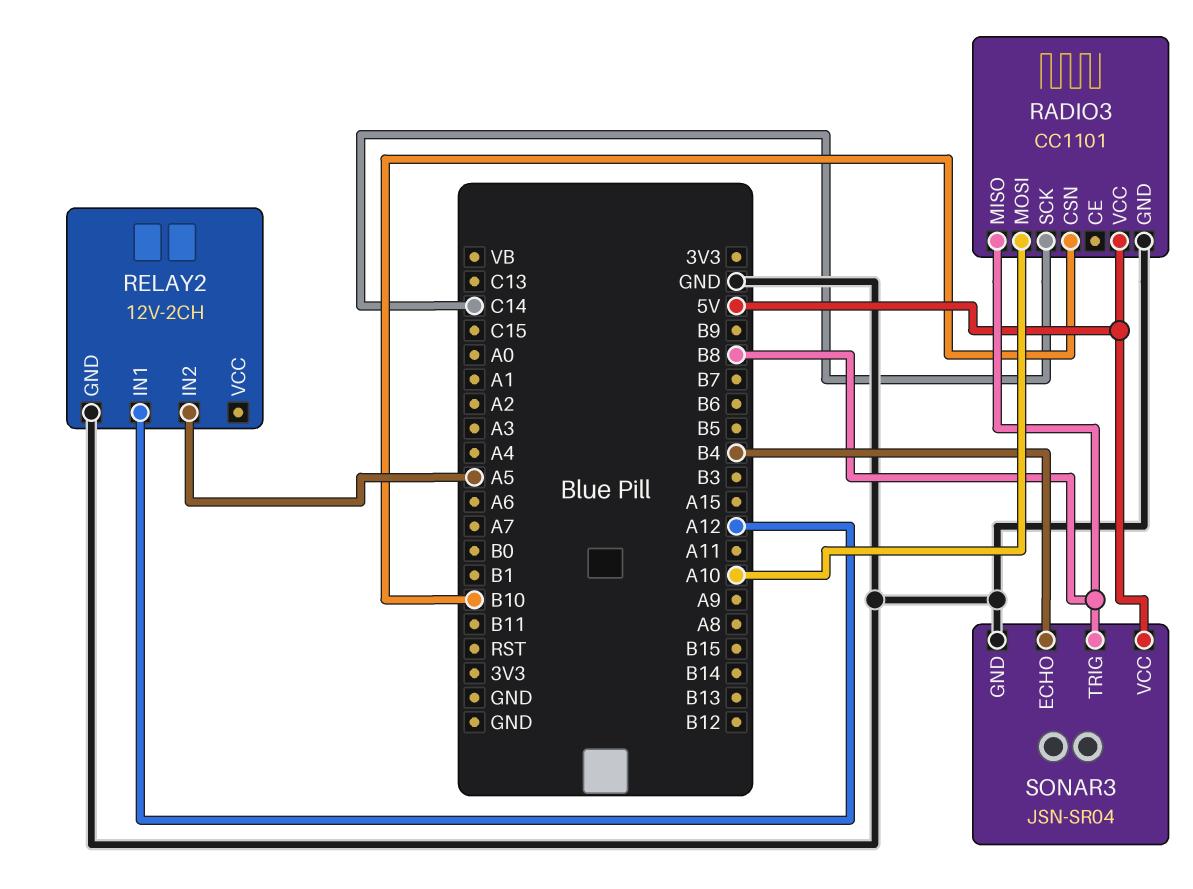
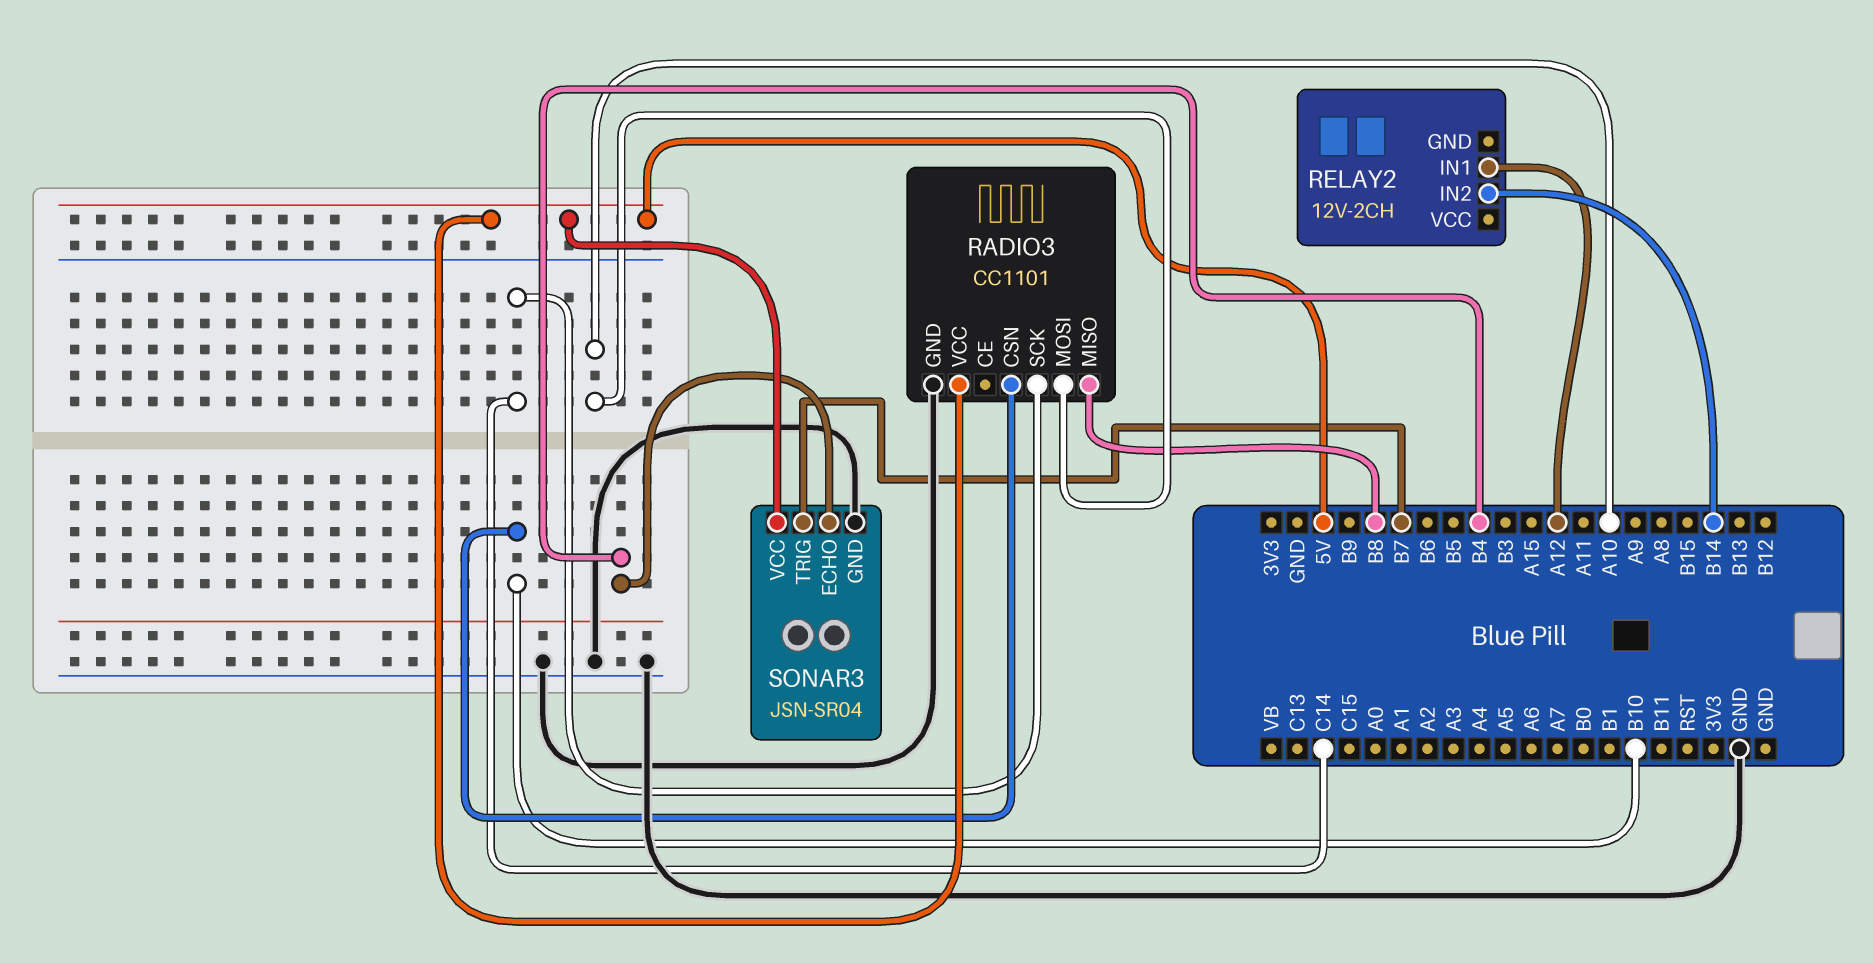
RELAY2 pin GND: GND -> none
RELAY2 pin IN2: A5 -> B14
SONAR3 pin TRIG: B8 -> B7

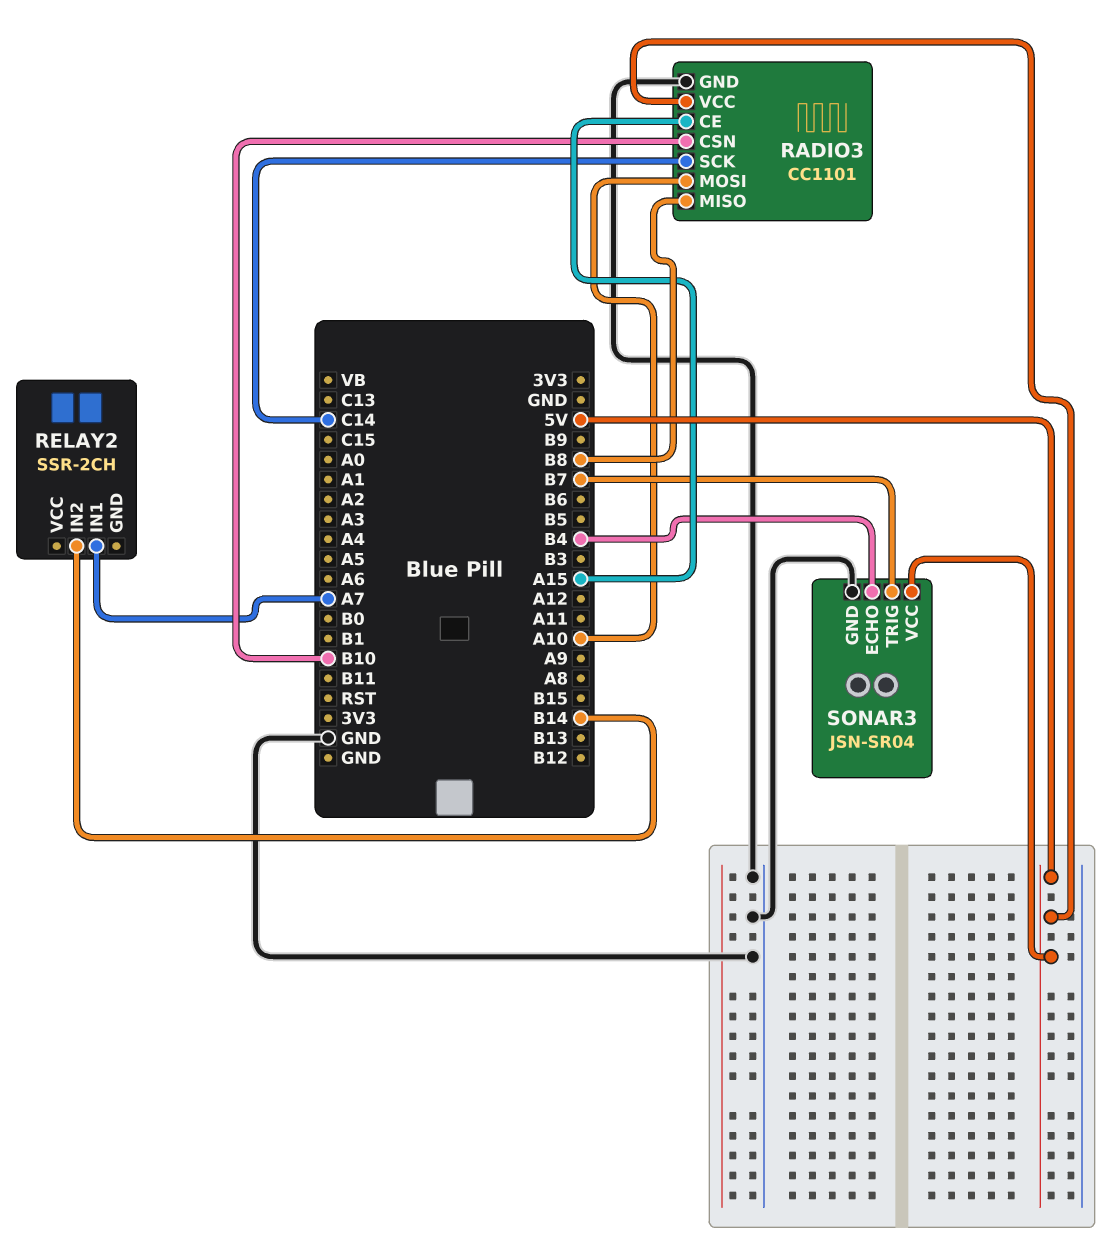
RADIO3 pin CE: none -> A15
RELAY2: 12V-2CH -> SSR-2CH
RELAY2 pin IN1: A12 -> A7

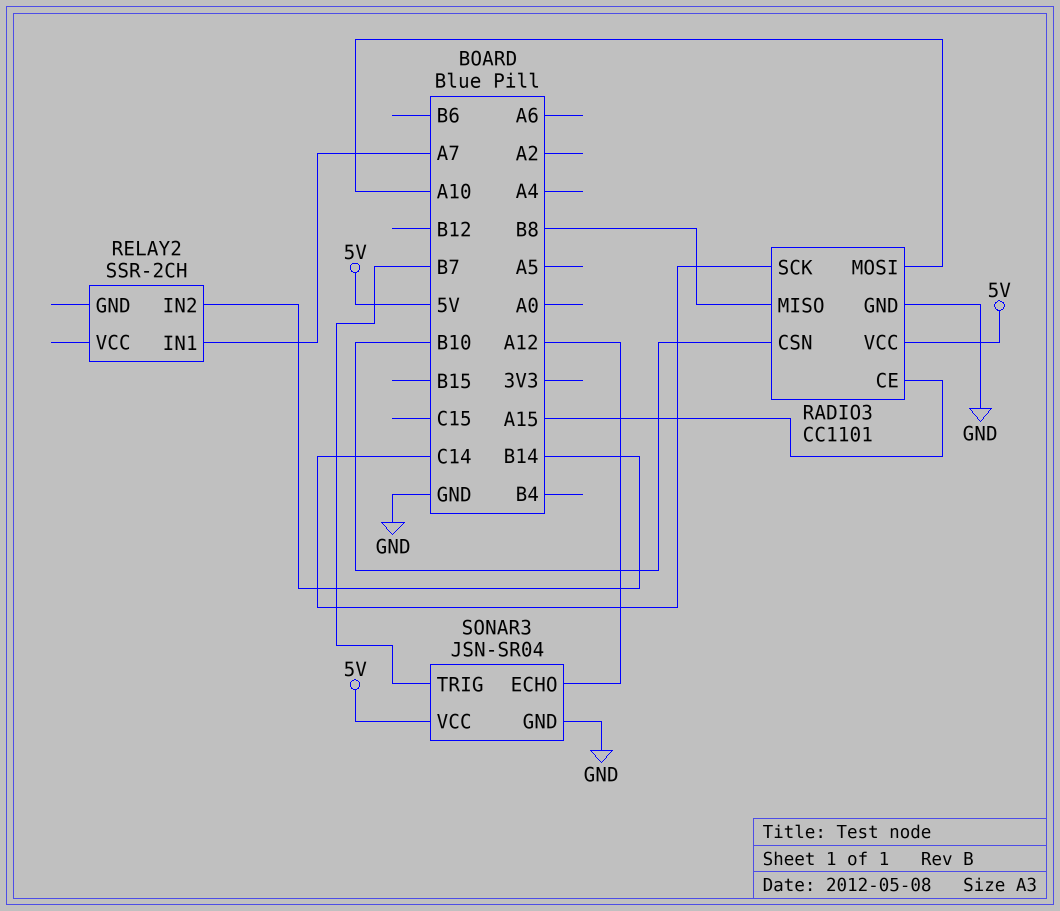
SONAR3 pin ECHO: B4 -> A12

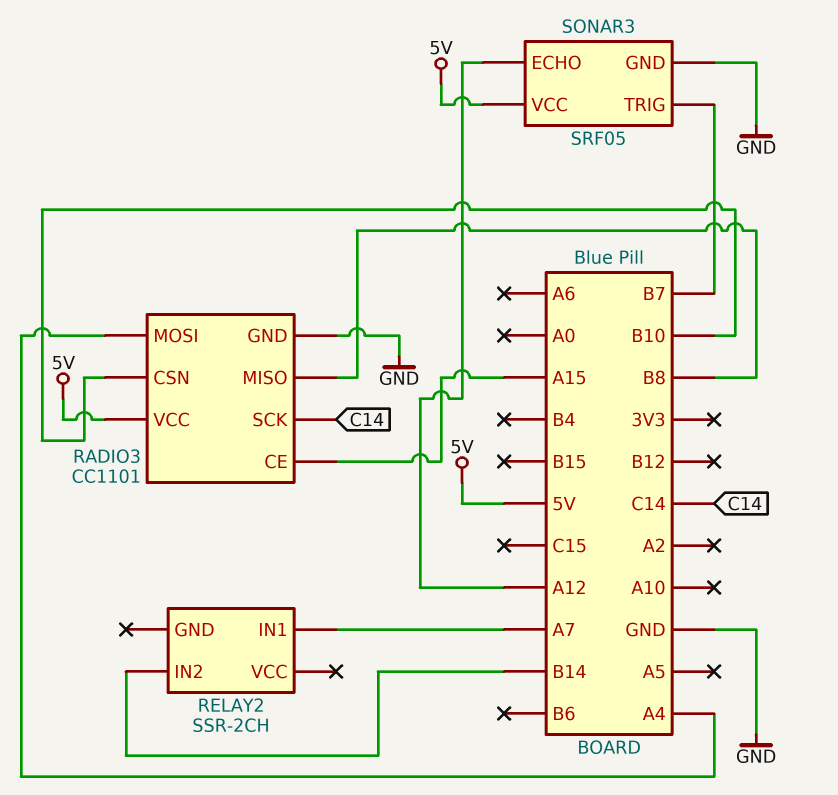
RADIO3 pin MOSI: A10 -> A4
SONAR3: JSN-SR04 -> SRF05

